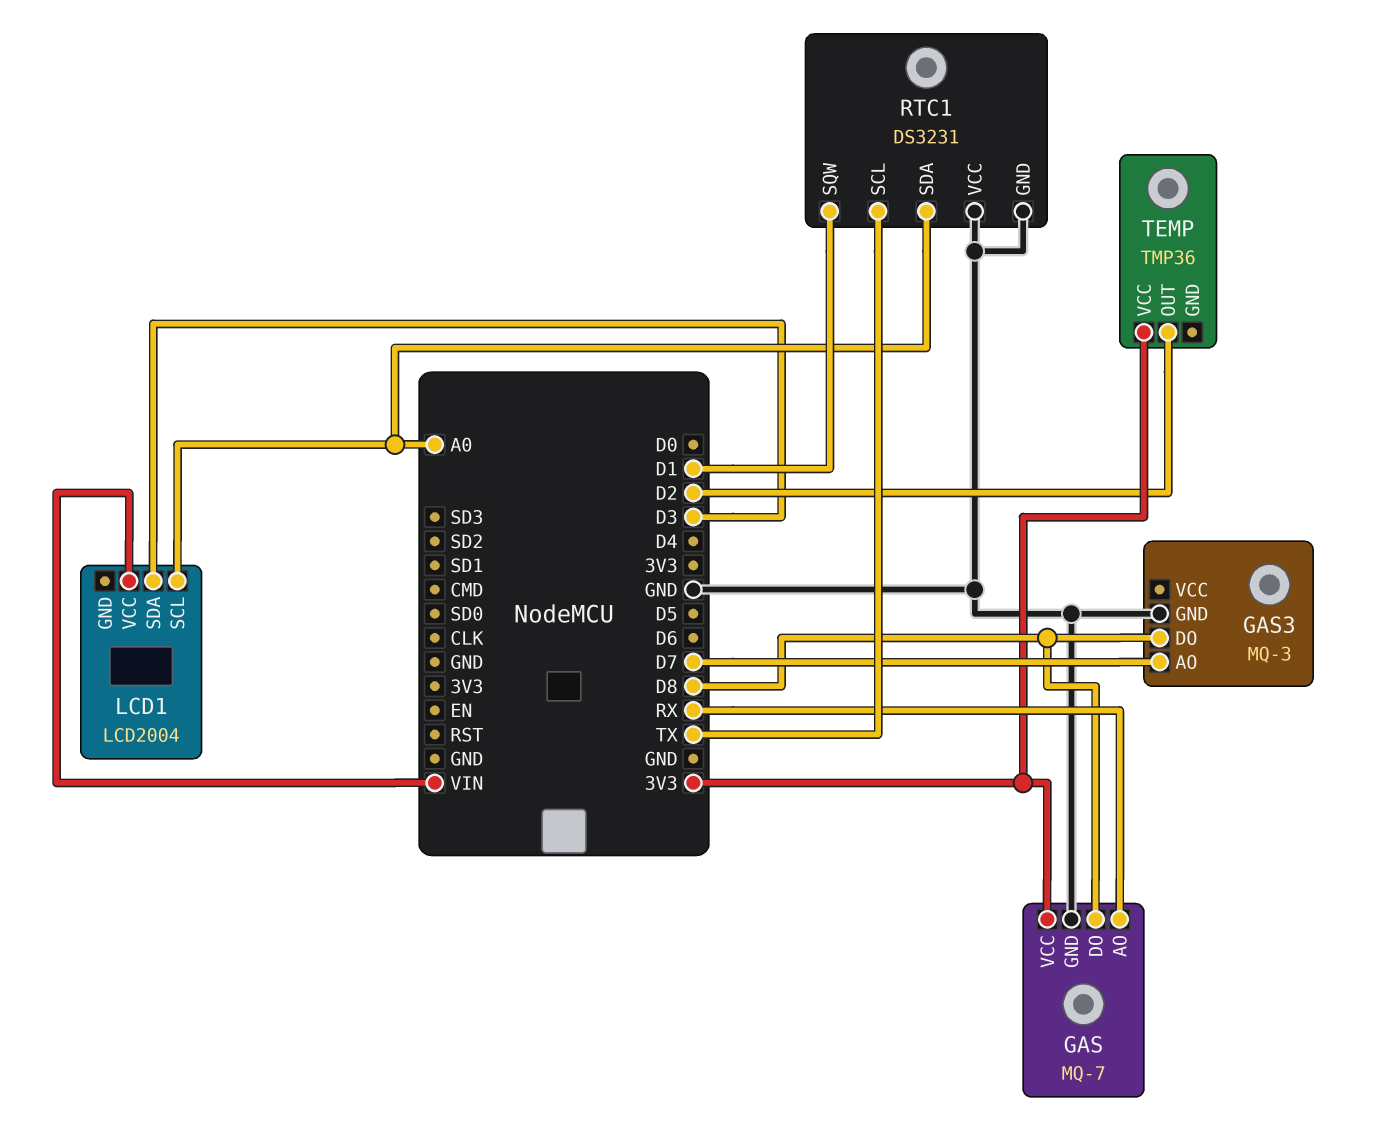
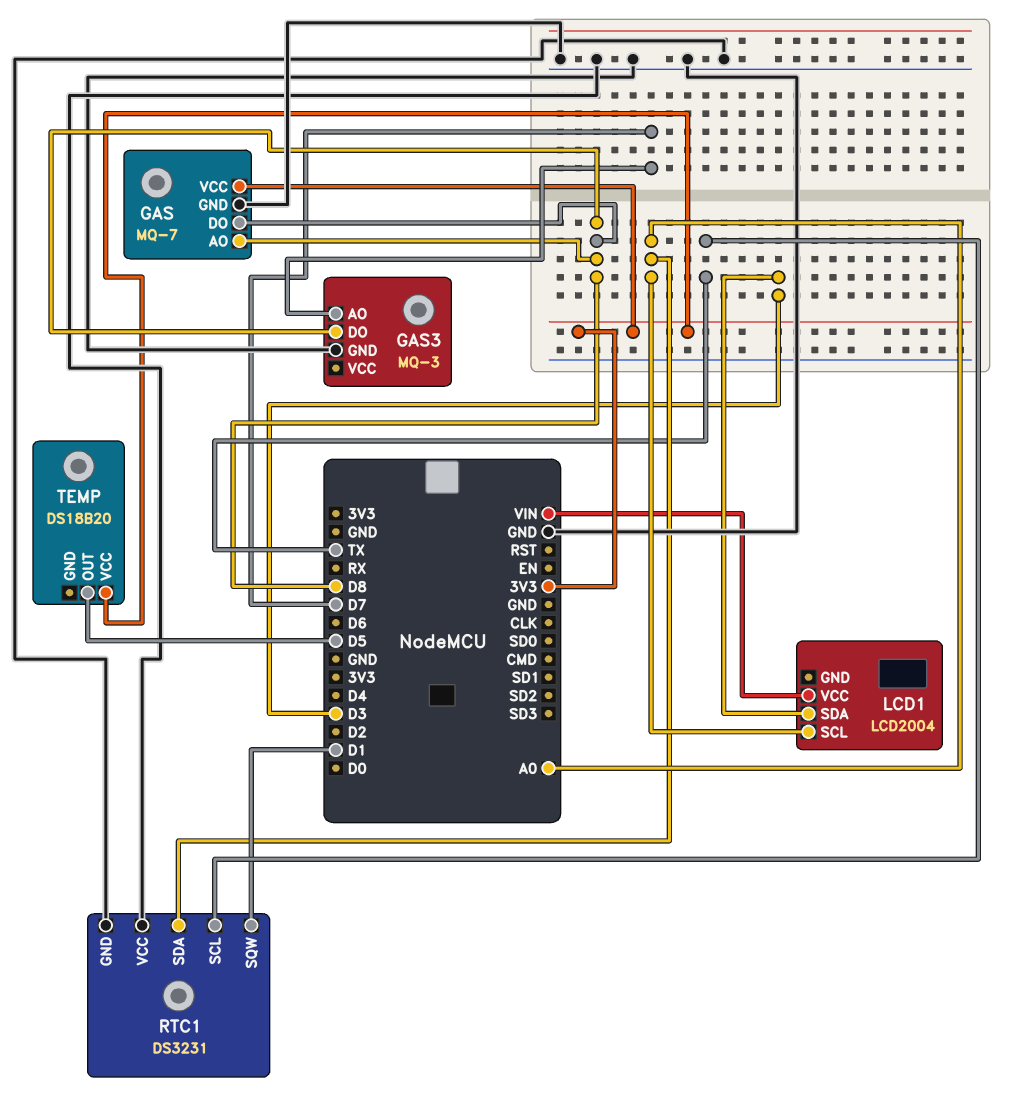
GAS pin AO: RX -> D8
TEMP: TMP36 -> DS18B20
TEMP pin OUT: D2 -> D5

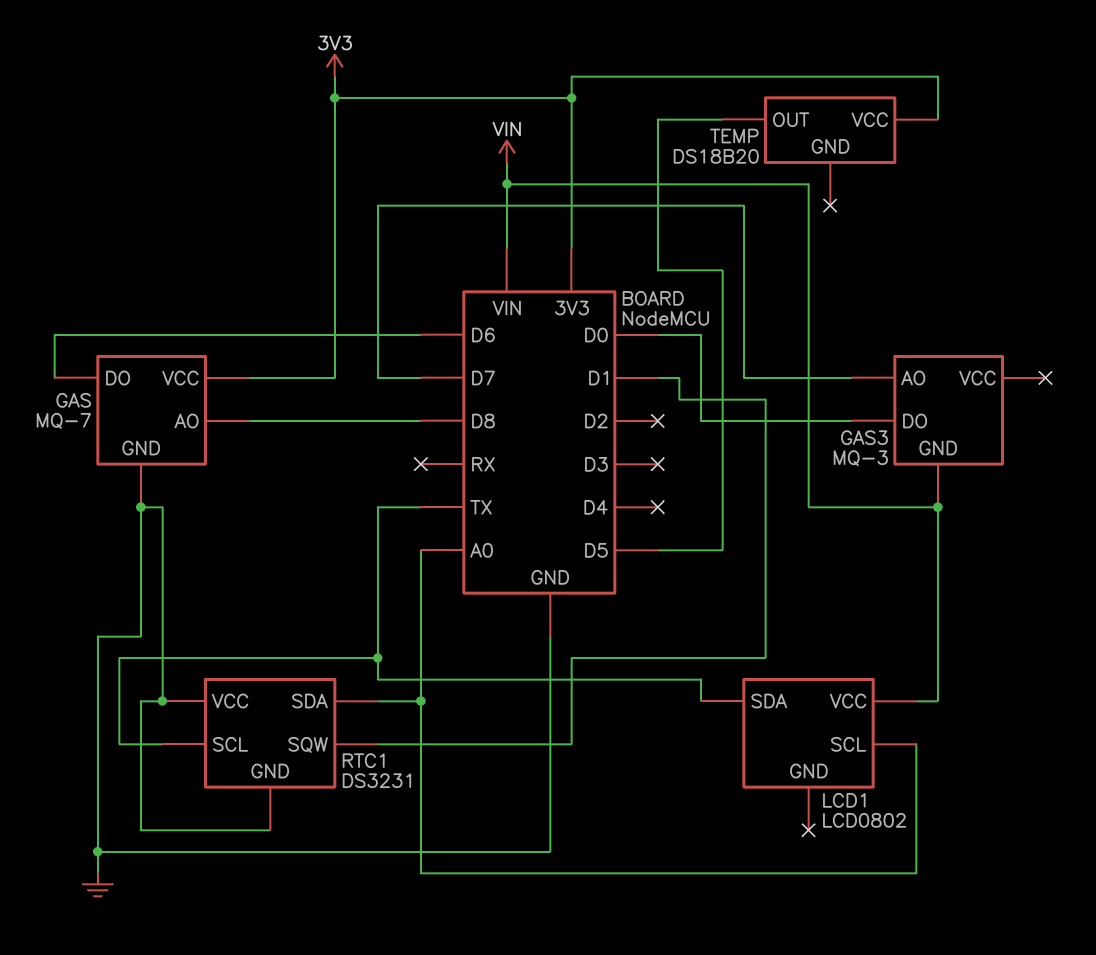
GAS pin DO: D8 -> D6
GAS3 pin DO: D8 -> D0
GAS3 pin GND: GND -> VIN
LCD1: LCD2004 -> LCD0802
LCD1 pin SDA: D3 -> TX

